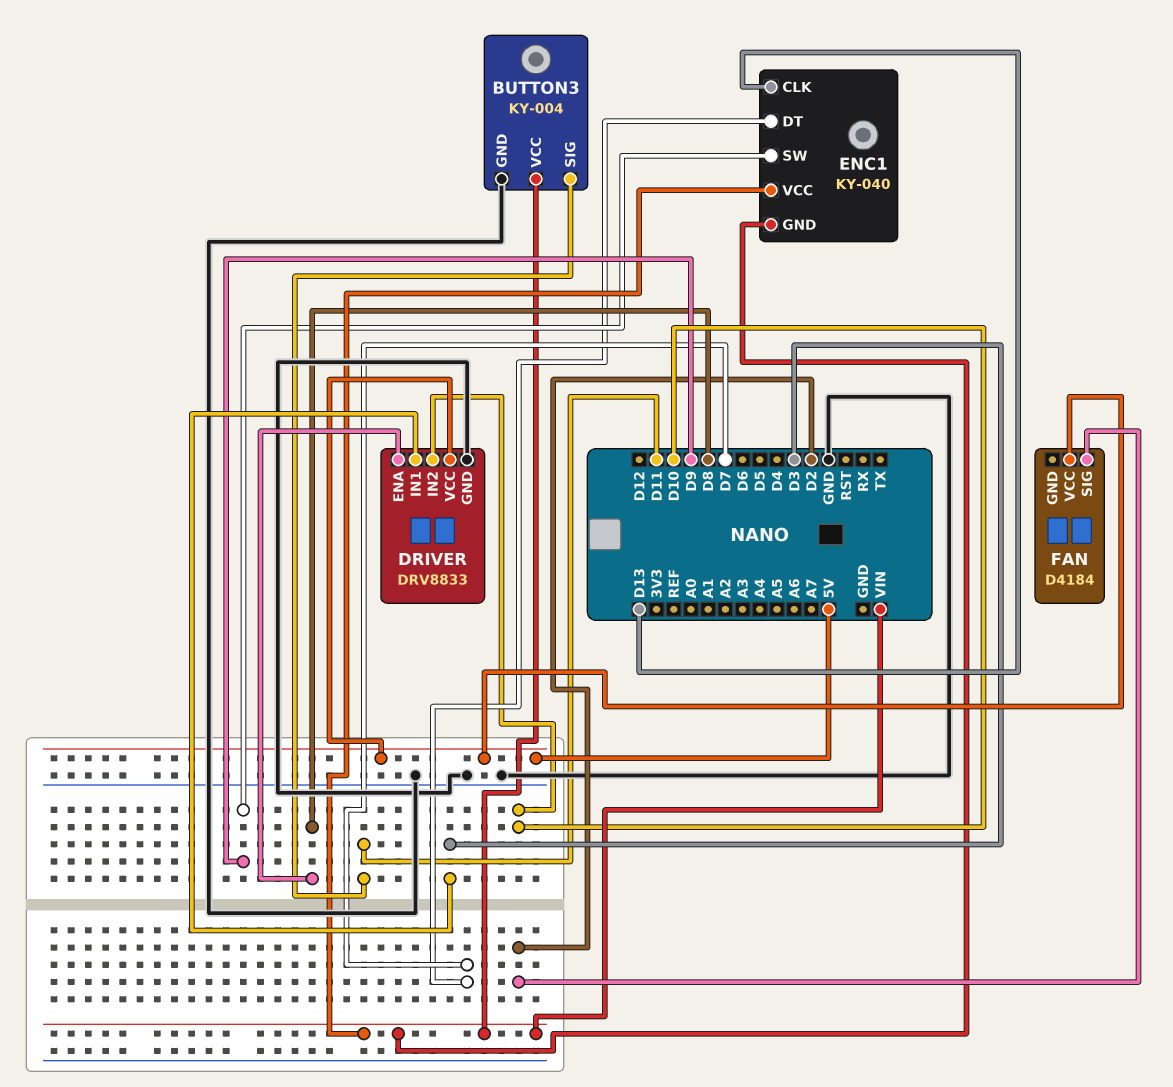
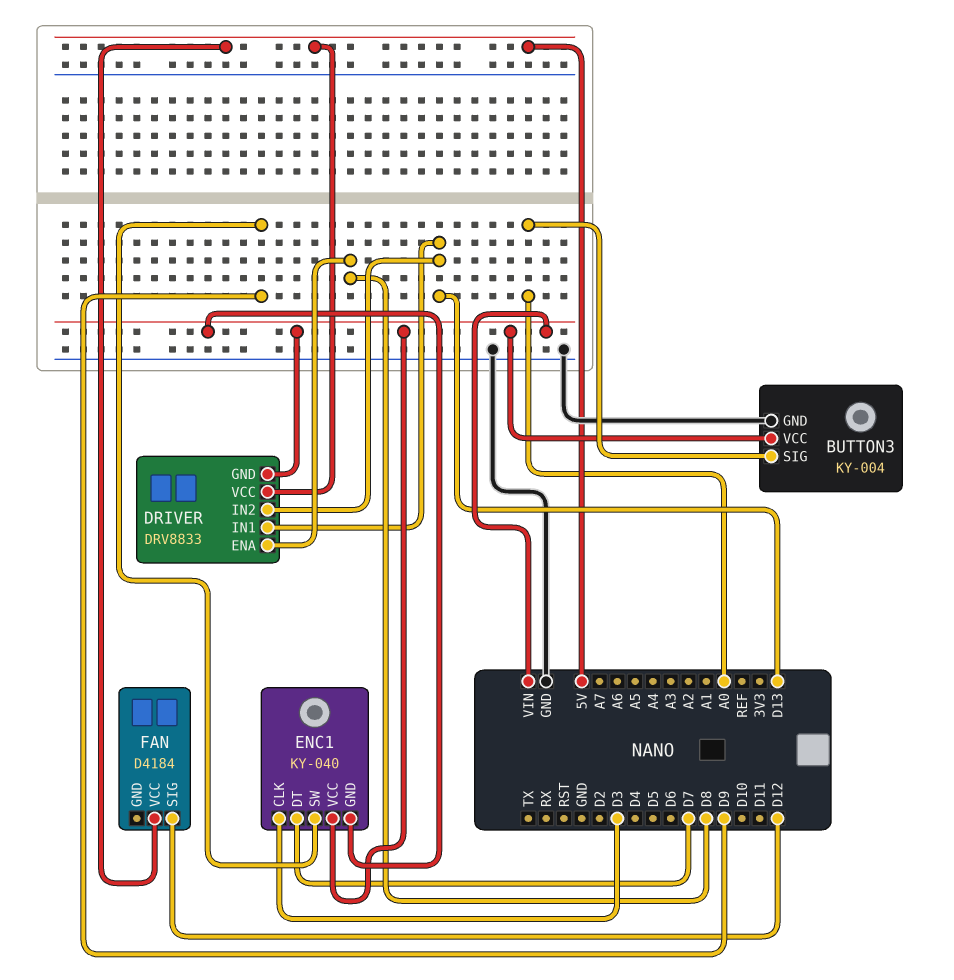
BUTTON3 pin SIG: D11 -> A0
DRIVER pin GND: GND -> VIN
DRIVER pin IN1: D3 -> D13
DRIVER pin IN2: D10 -> D13
ENC1 pin CLK: D13 -> D3
FAN pin SIG: D2 -> D12

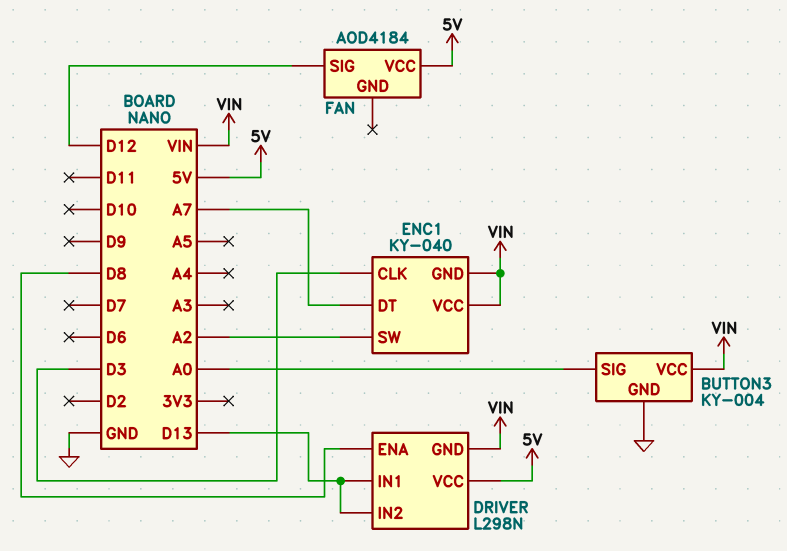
DRIVER: DRV8833 -> L298N
ENC1 pin DT: D7 -> A7
ENC1 pin SW: D9 -> A2
FAN: D4184 -> AOD4184

